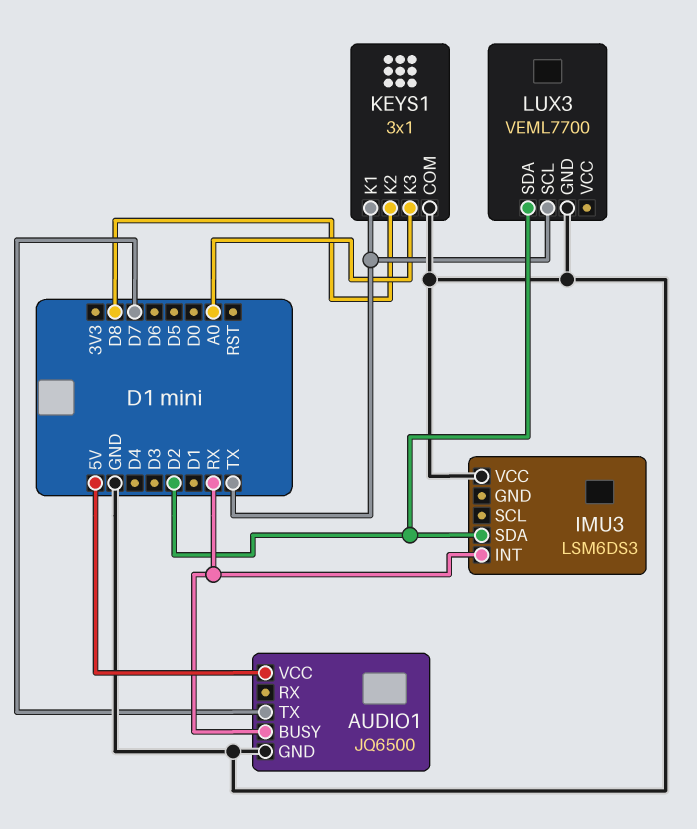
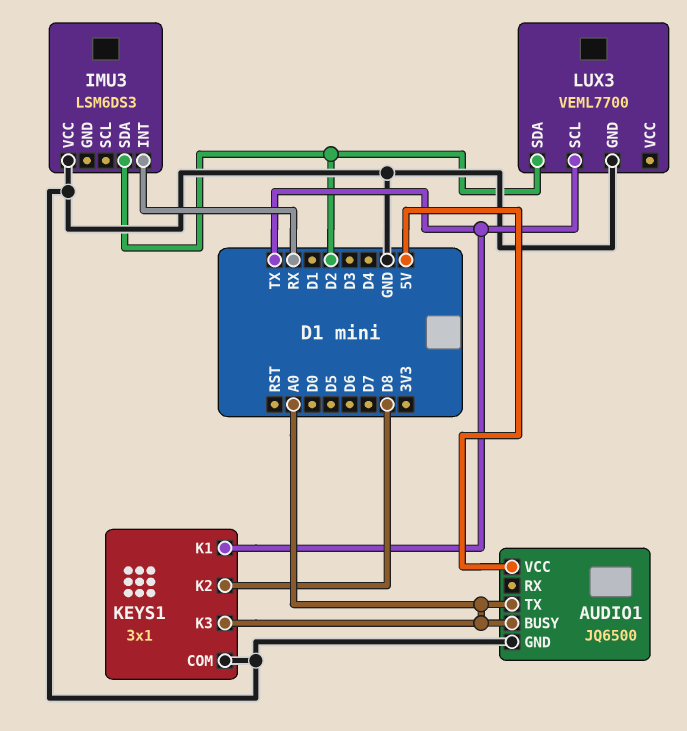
AUDIO1 pin BUSY: RX -> A0
AUDIO1 pin TX: D7 -> A0

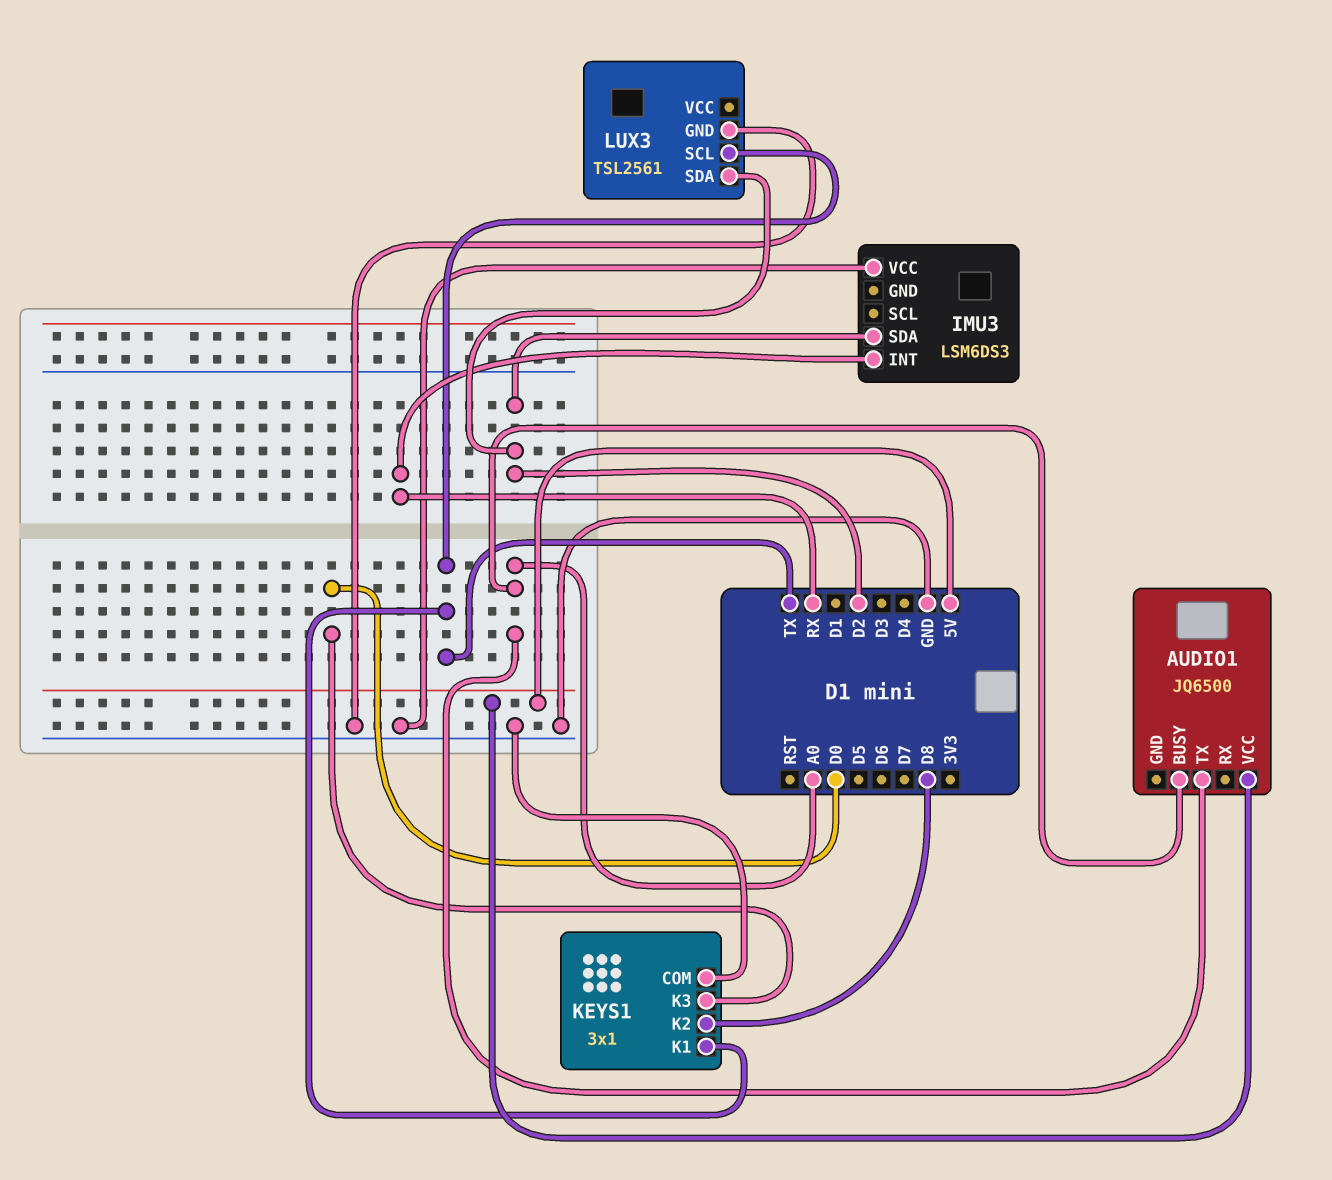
AUDIO1 pin GND: GND -> none
KEYS1 pin K3: A0 -> D0
LUX3: VEML7700 -> TSL2561

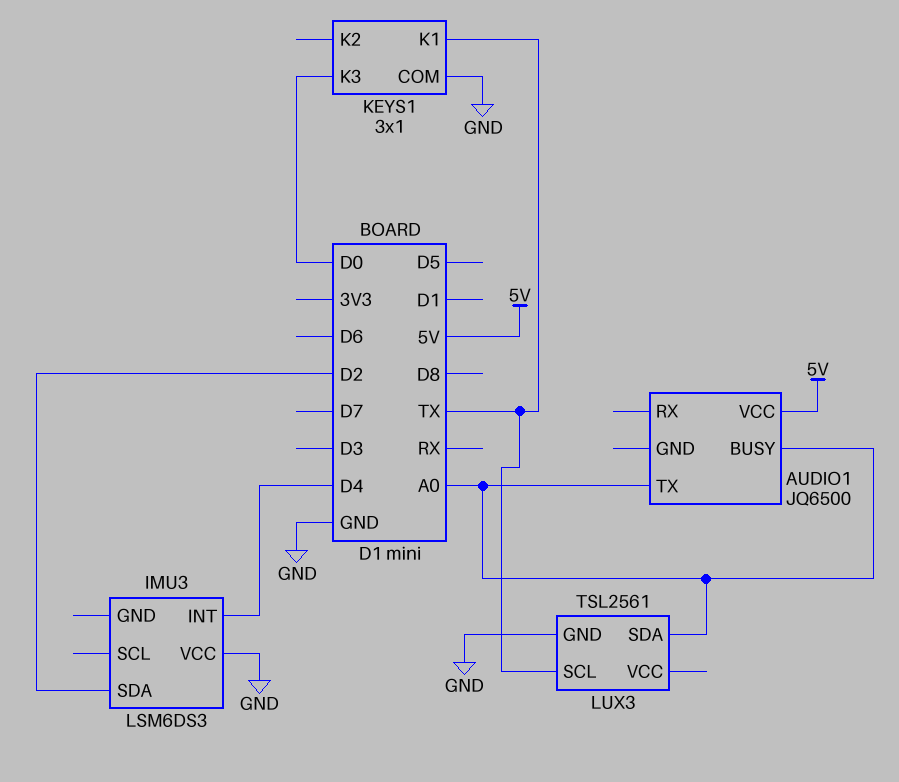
IMU3 pin INT: RX -> D4
KEYS1 pin K2: D8 -> none
LUX3 pin SDA: D2 -> A0

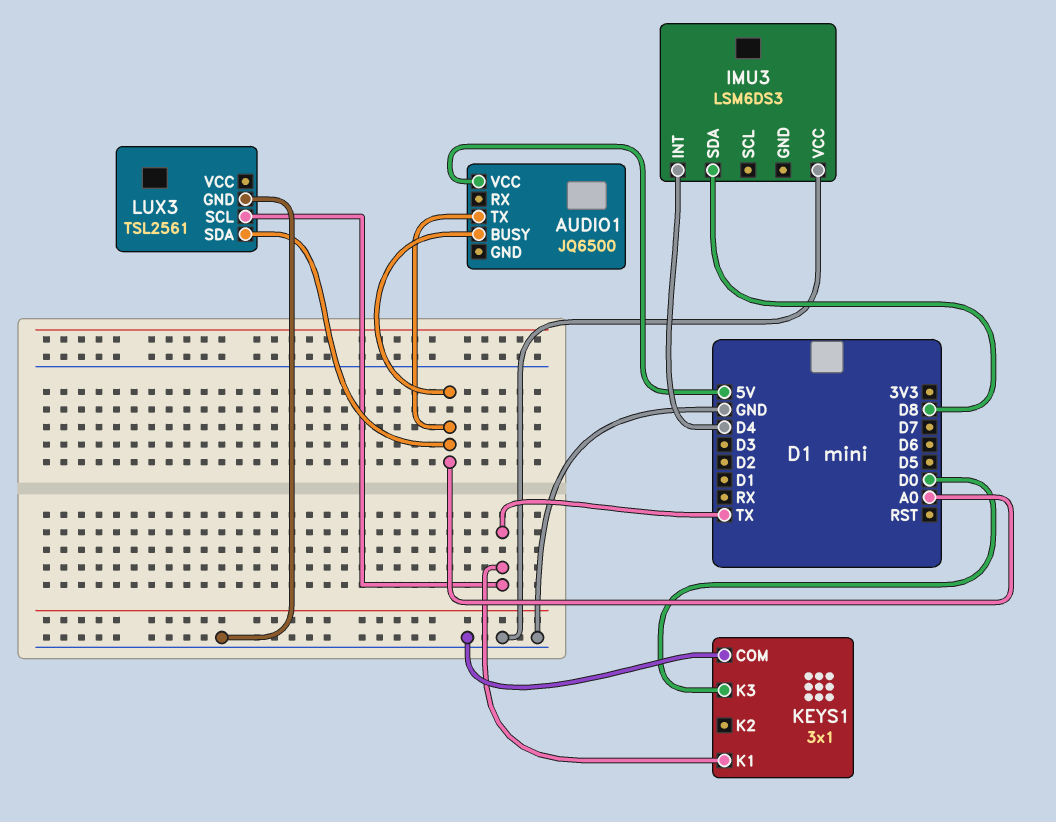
IMU3 pin SDA: D2 -> D8

